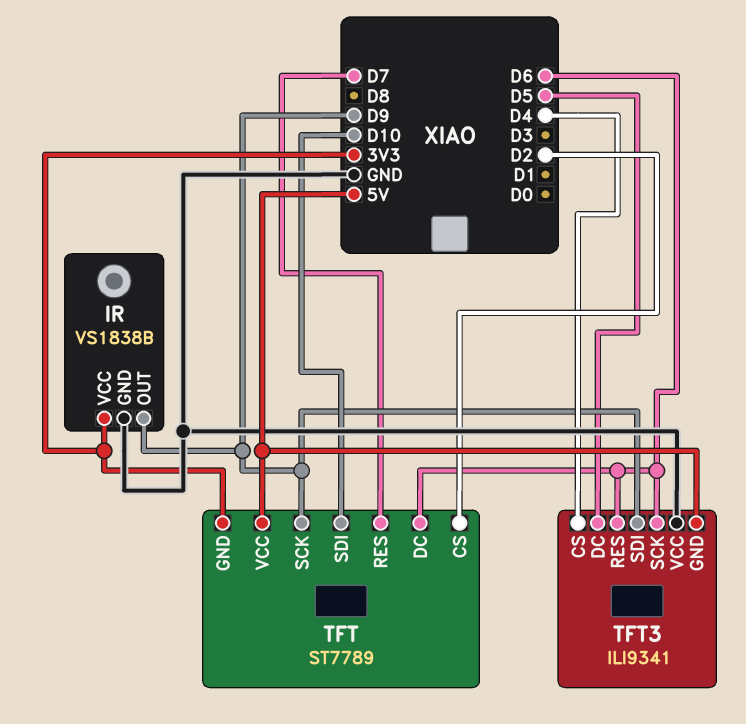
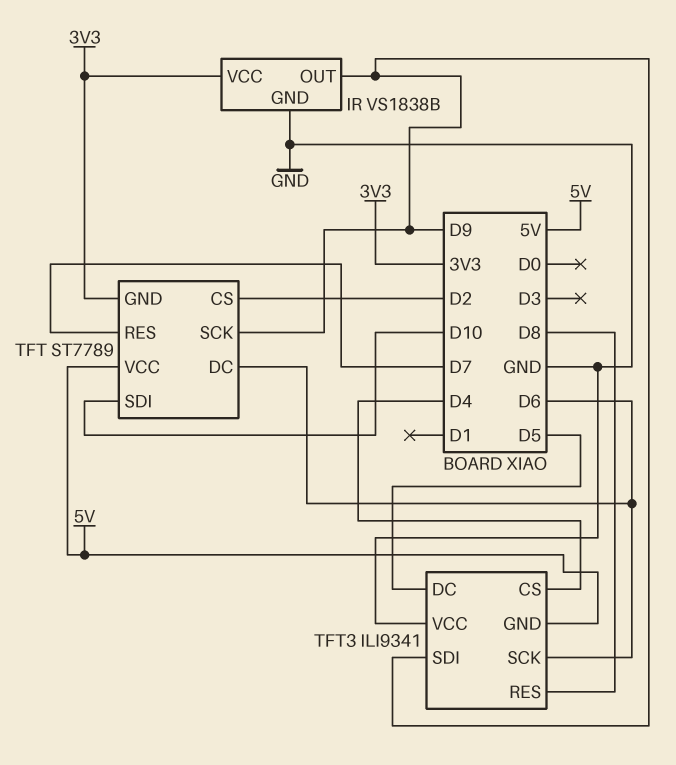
TFT3 pin RES: D6 -> D8

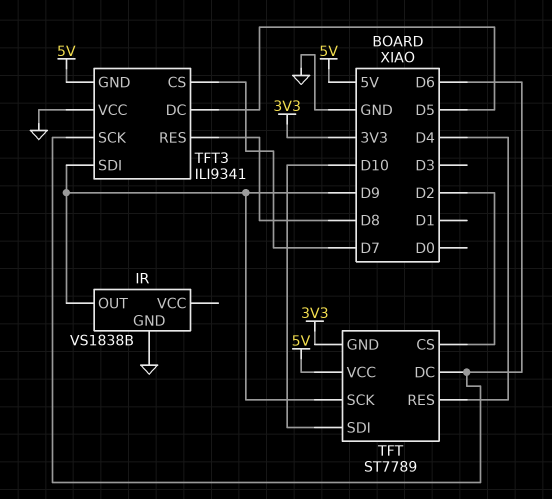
IR pin VCC: 3V3 -> none
TFT pin RES: D7 -> D4
TFT3 pin CS: D4 -> D7

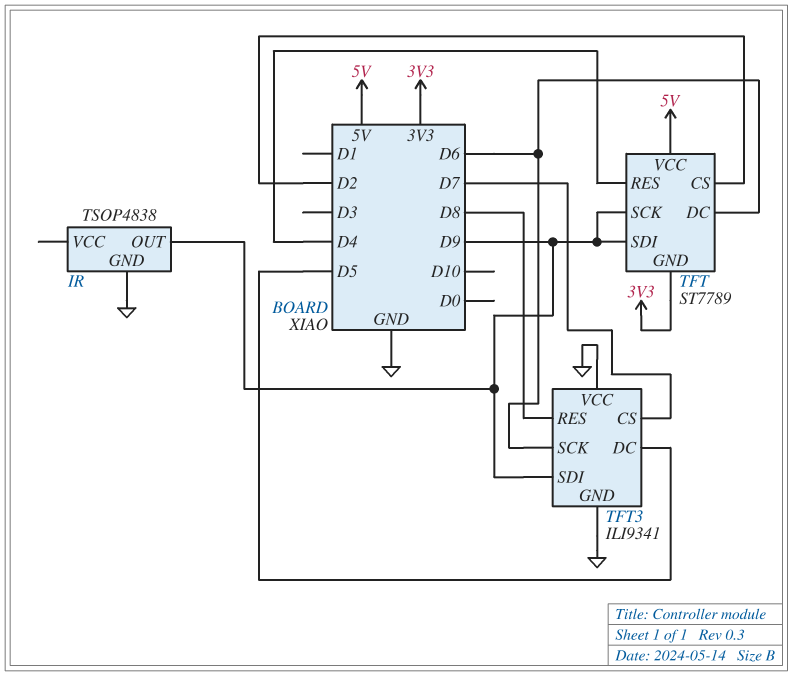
IR: VS1838B -> TSOP4838
TFT pin SDI: D10 -> D9
TFT3 pin GND: 5V -> GND

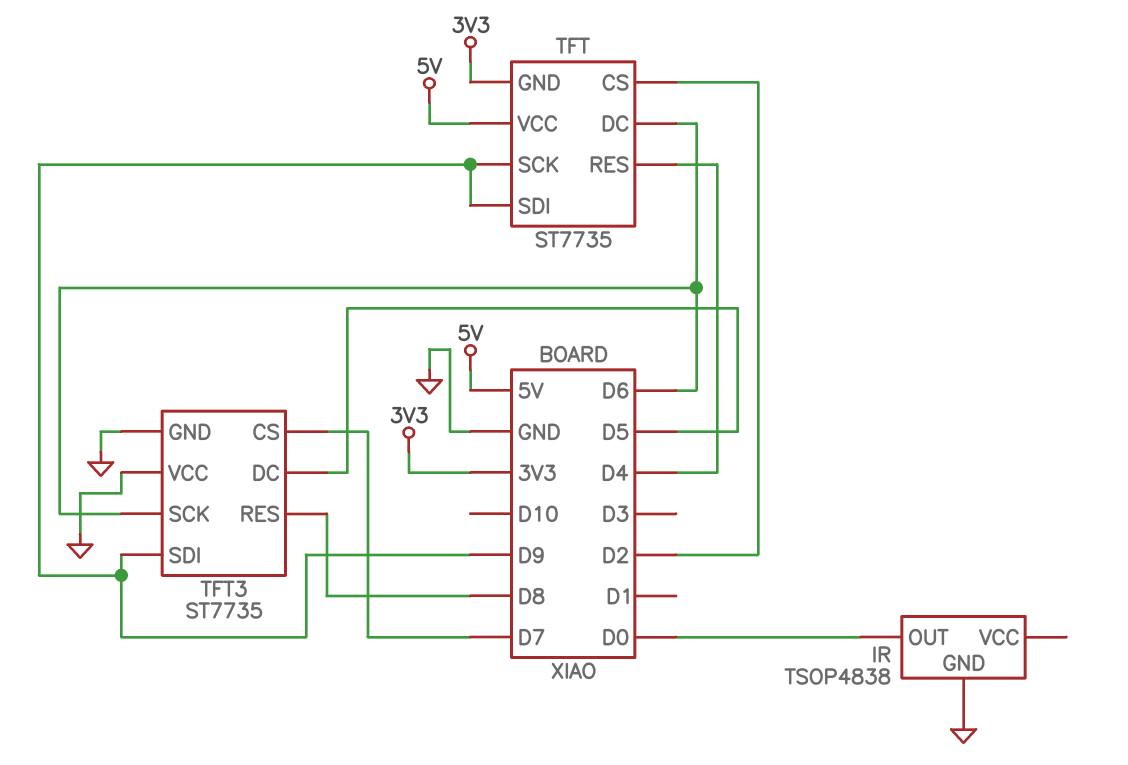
IR pin OUT: D9 -> D0
TFT: ST7789 -> ST7735
TFT3: ILI9341 -> ST7735

